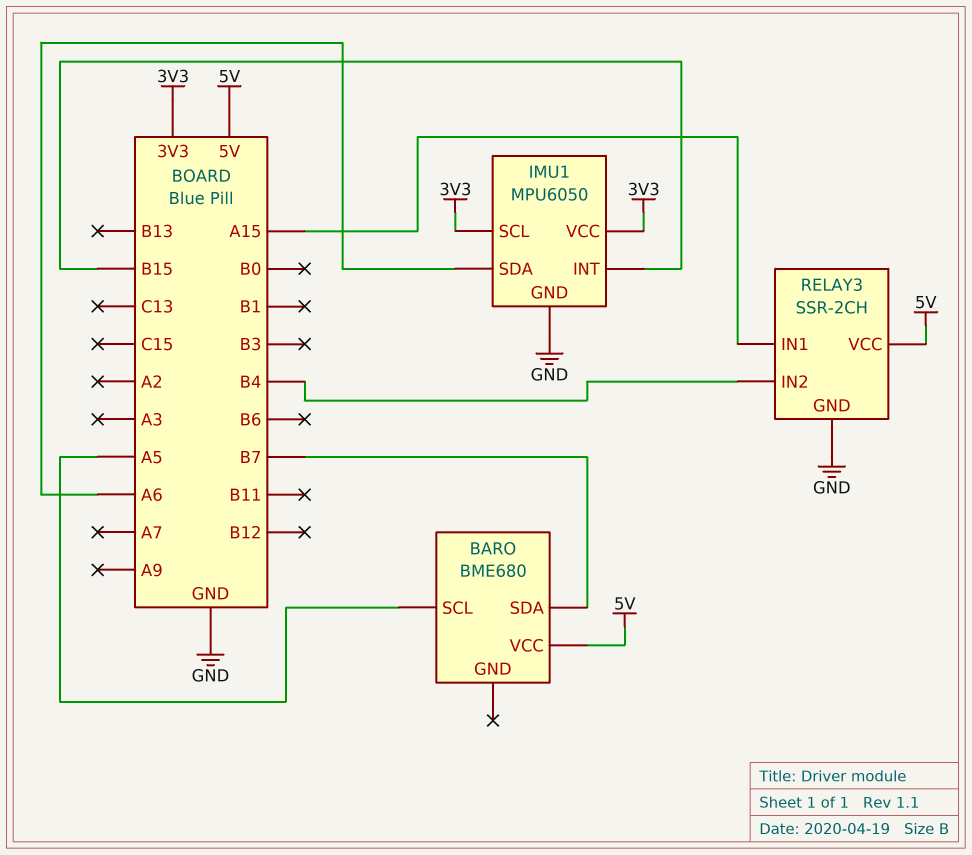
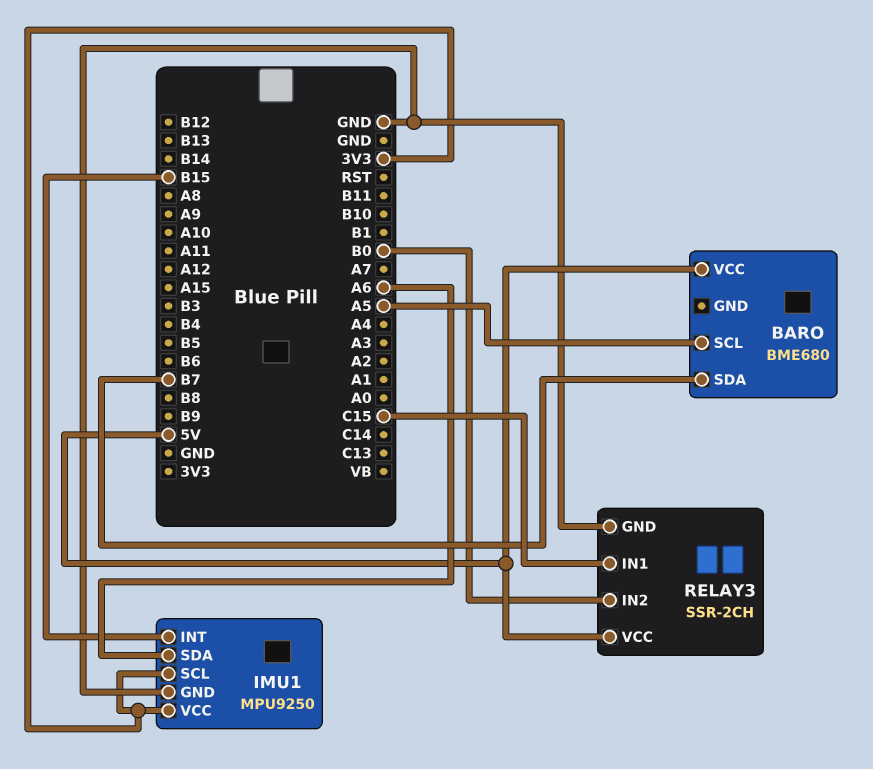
IMU1: MPU6050 -> MPU9250
RELAY3 pin IN1: A15 -> C15
RELAY3 pin IN2: B4 -> B0

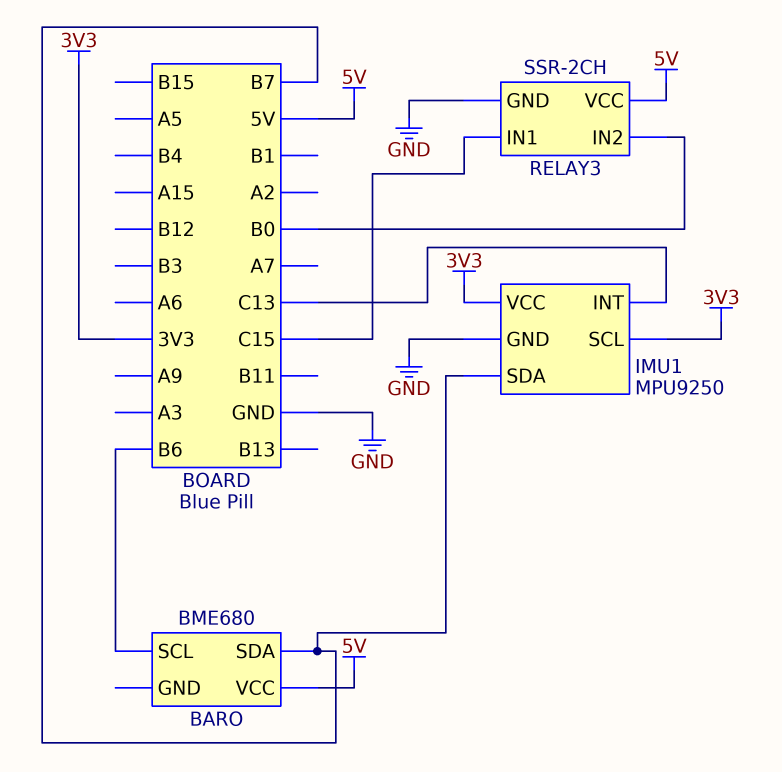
BARO pin SCL: A5 -> B6
IMU1 pin INT: B15 -> C13
IMU1 pin SDA: A6 -> B7

